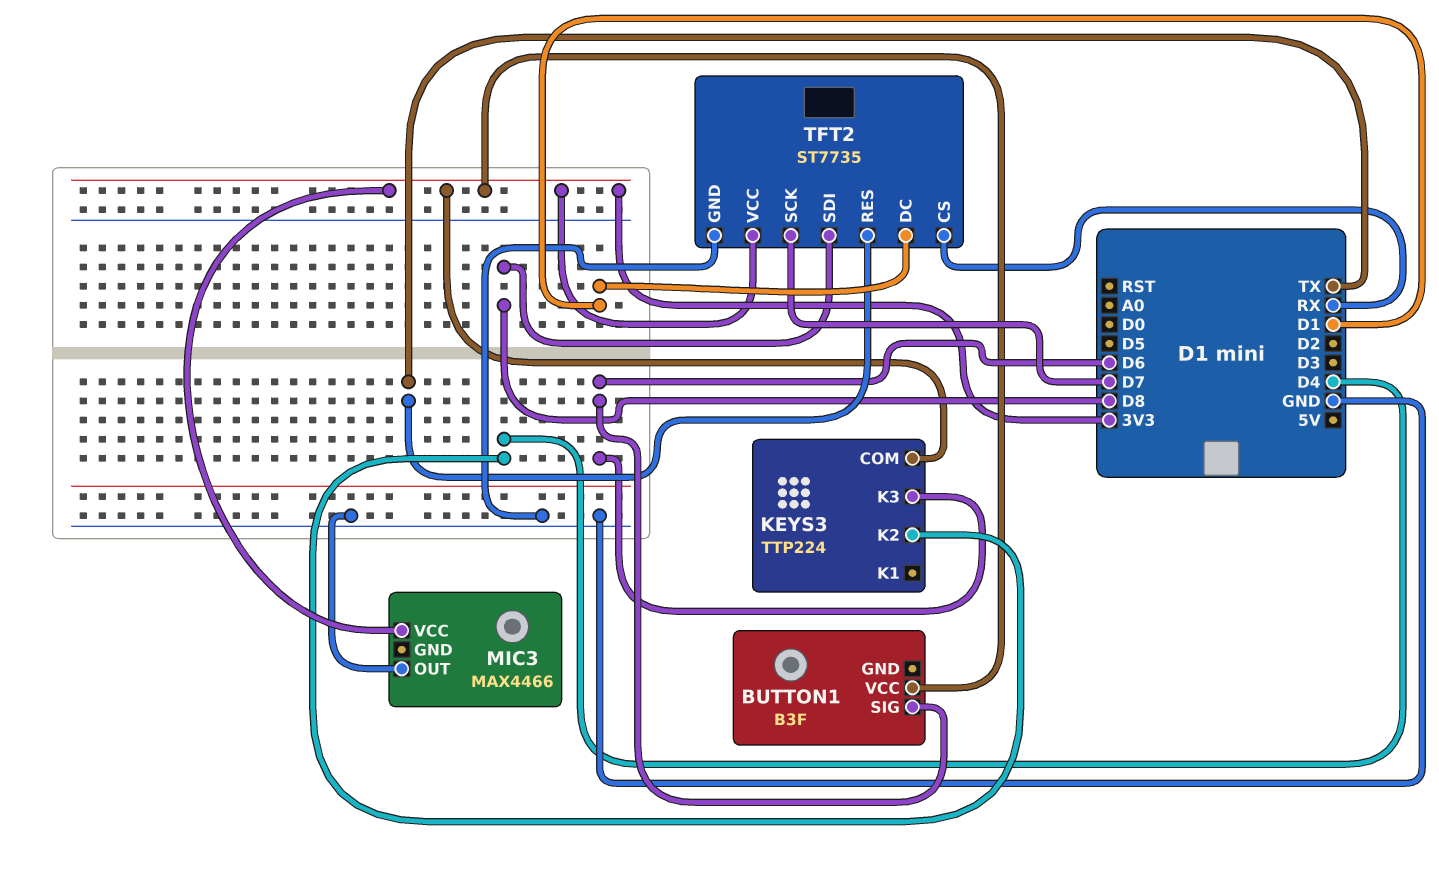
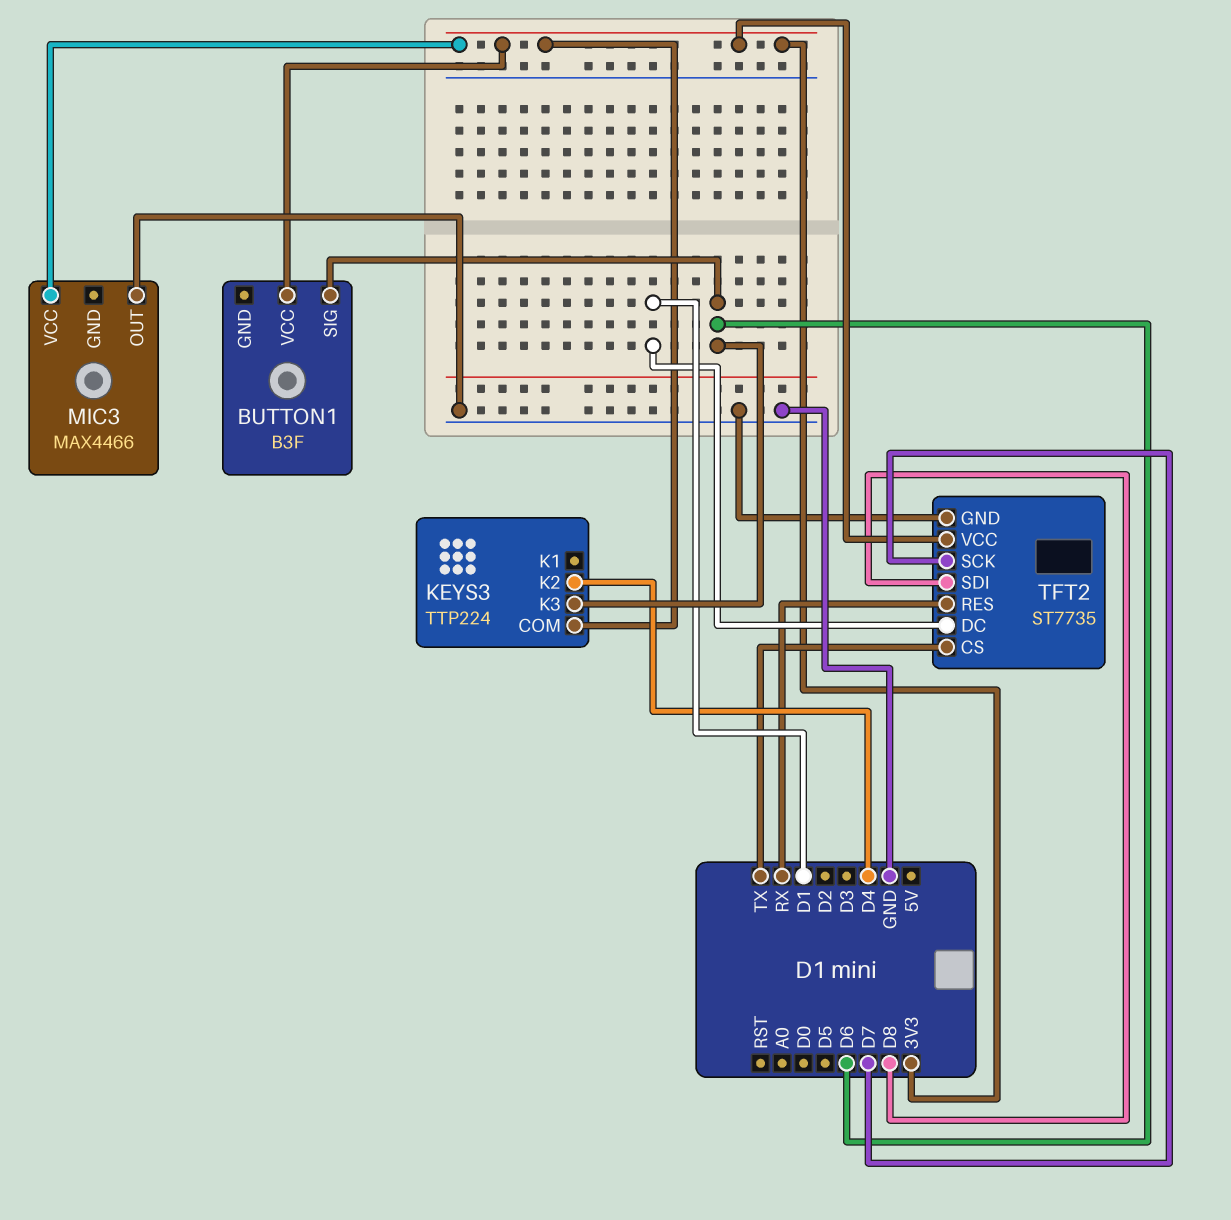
TFT2 pin CS: RX -> TX
TFT2 pin RES: TX -> RX

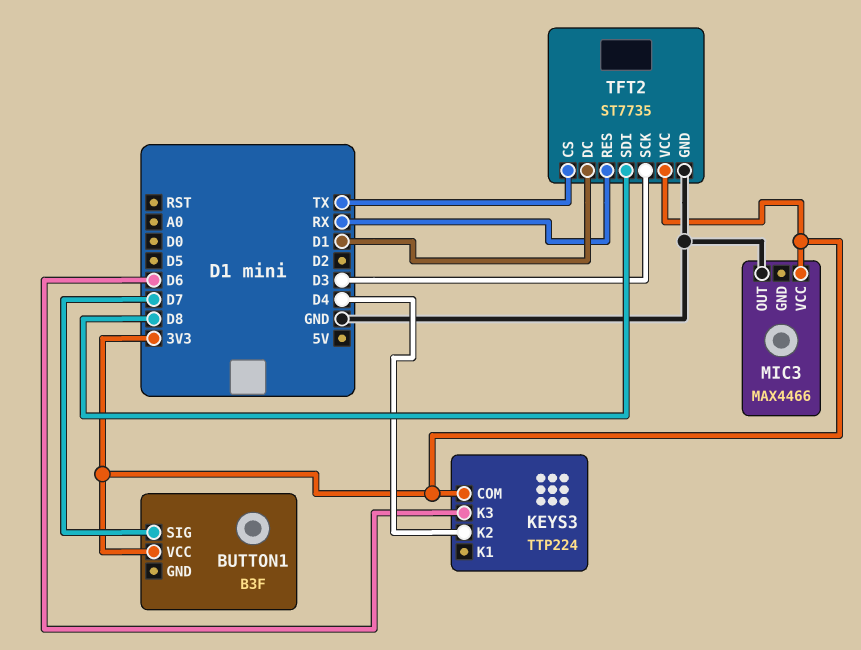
BUTTON1 pin SIG: D6 -> D7
TFT2 pin SCK: D7 -> D3

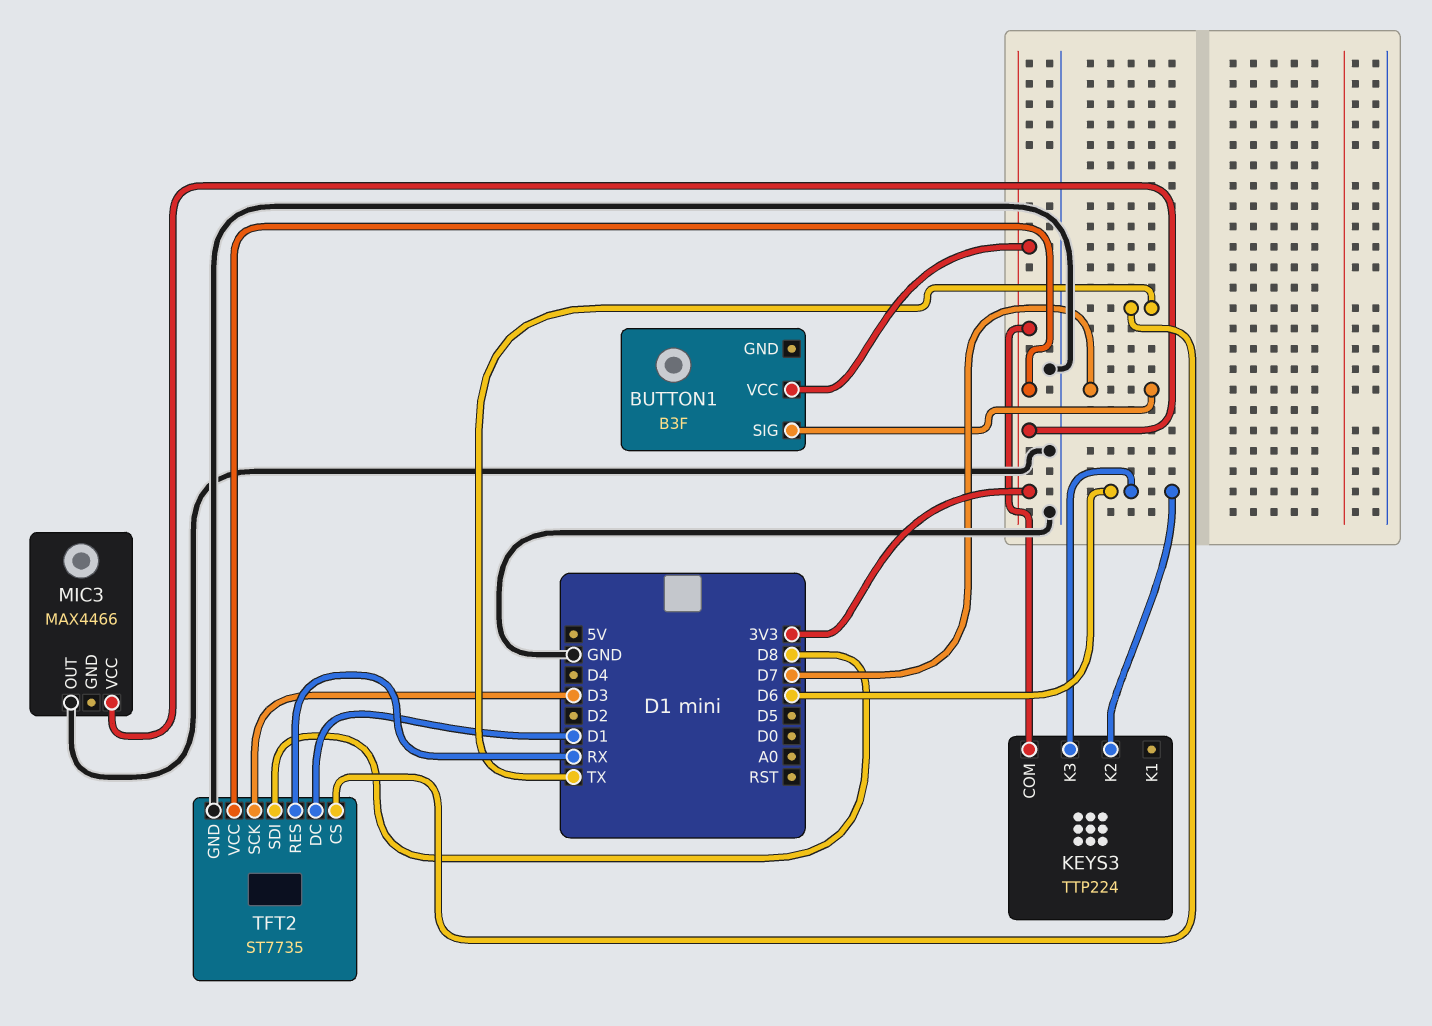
KEYS3 pin K2: D4 -> D6

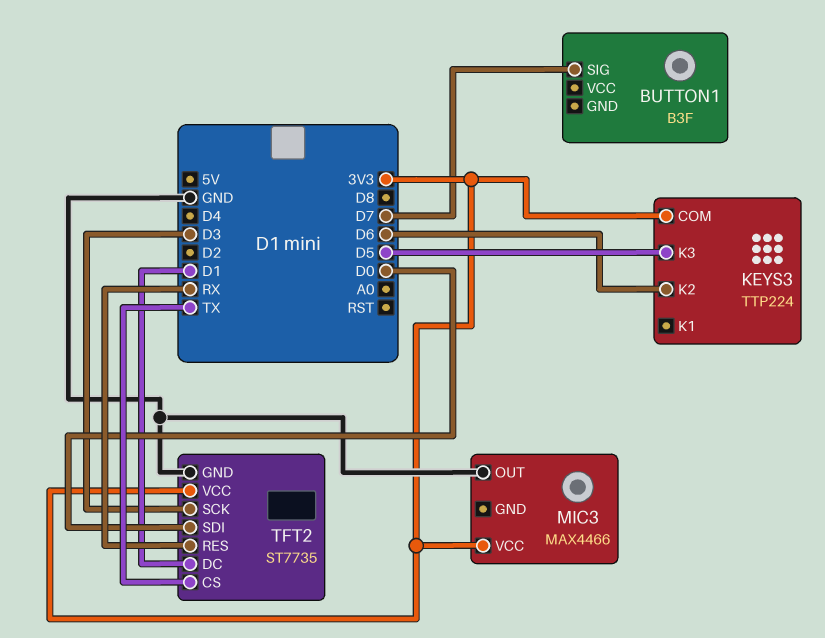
BUTTON1 pin VCC: 3V3 -> none
KEYS3 pin K3: D6 -> D5
TFT2 pin SDI: D8 -> D0

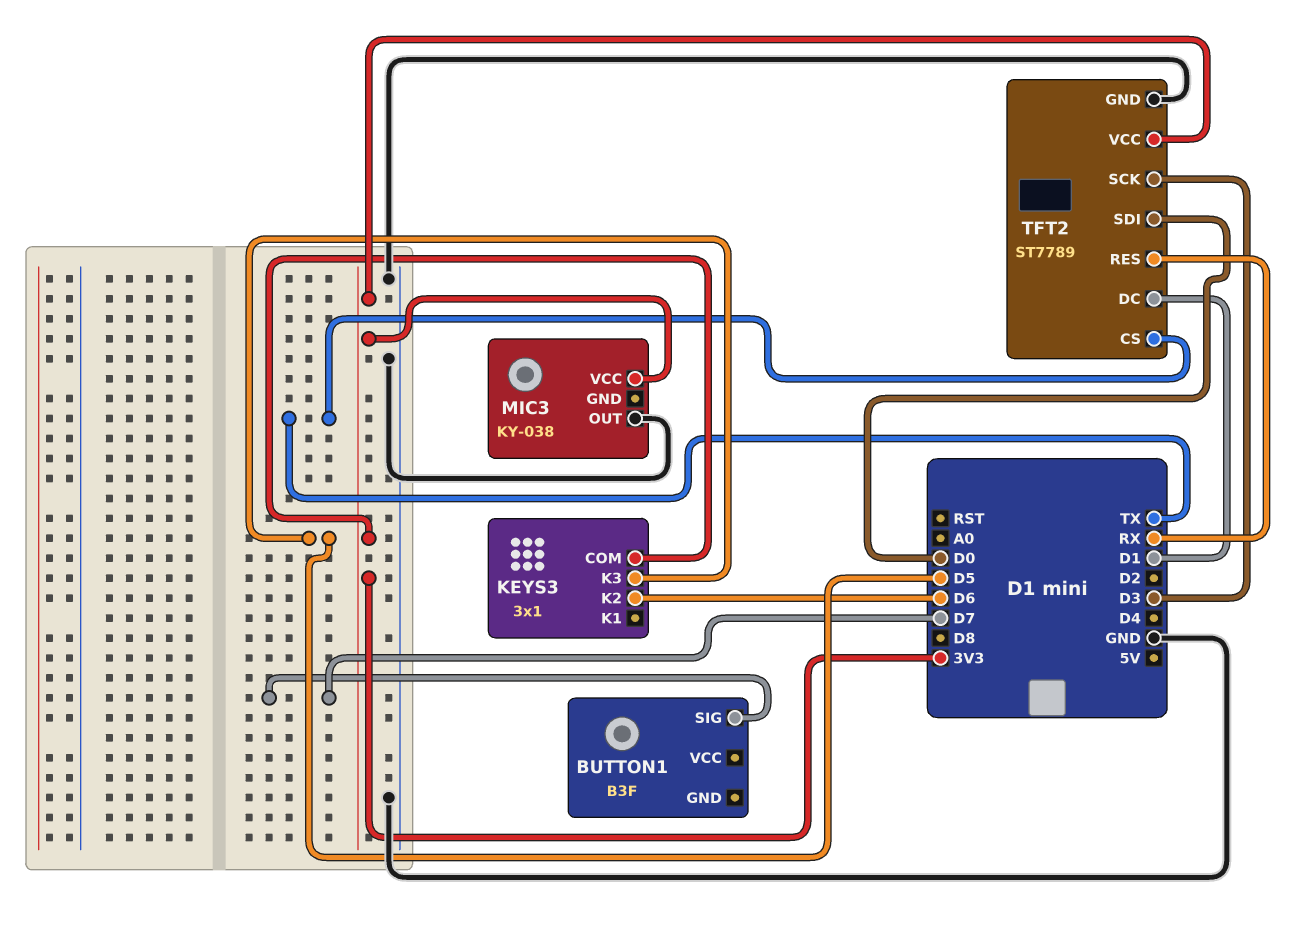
KEYS3: TTP224 -> 3x1
MIC3: MAX4466 -> KY-038
TFT2: ST7735 -> ST7789

